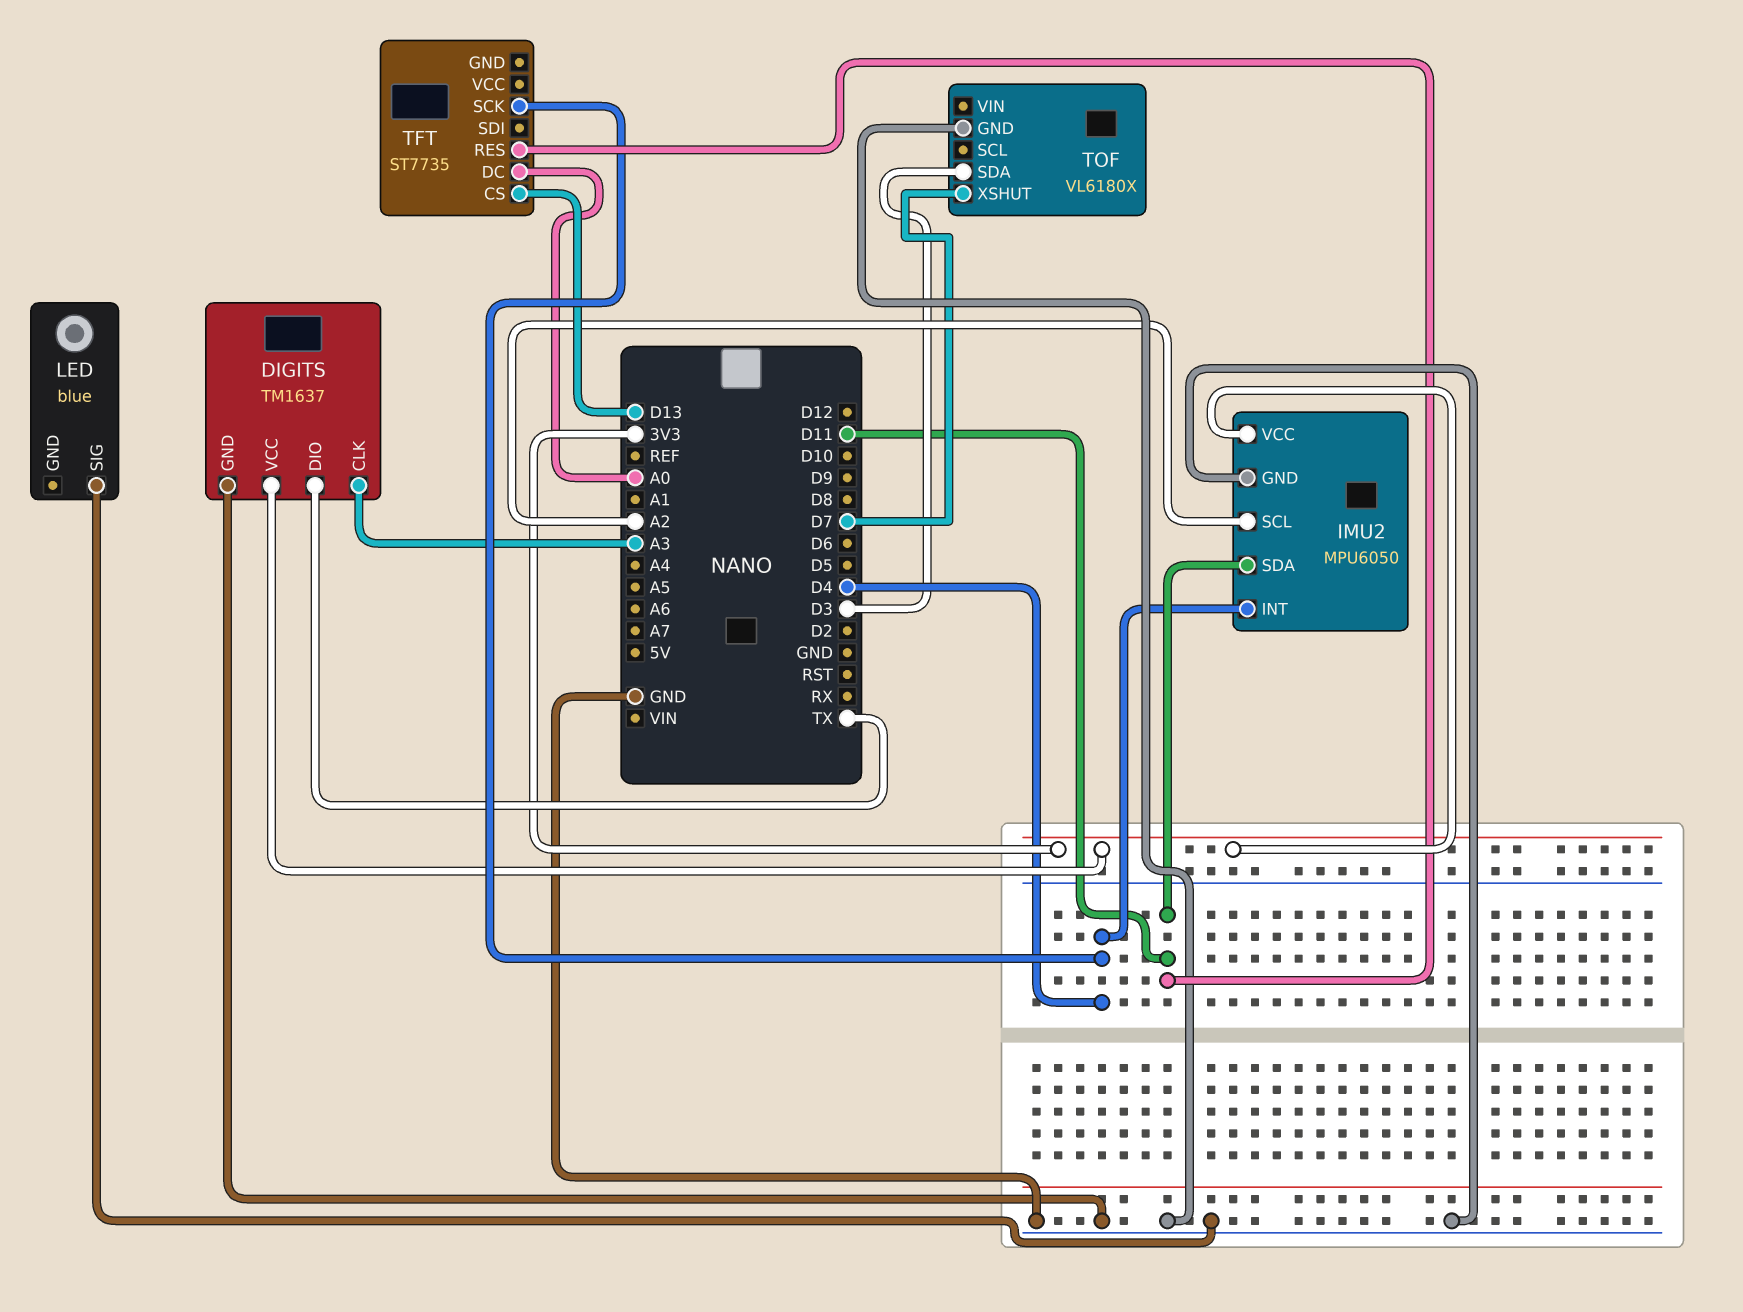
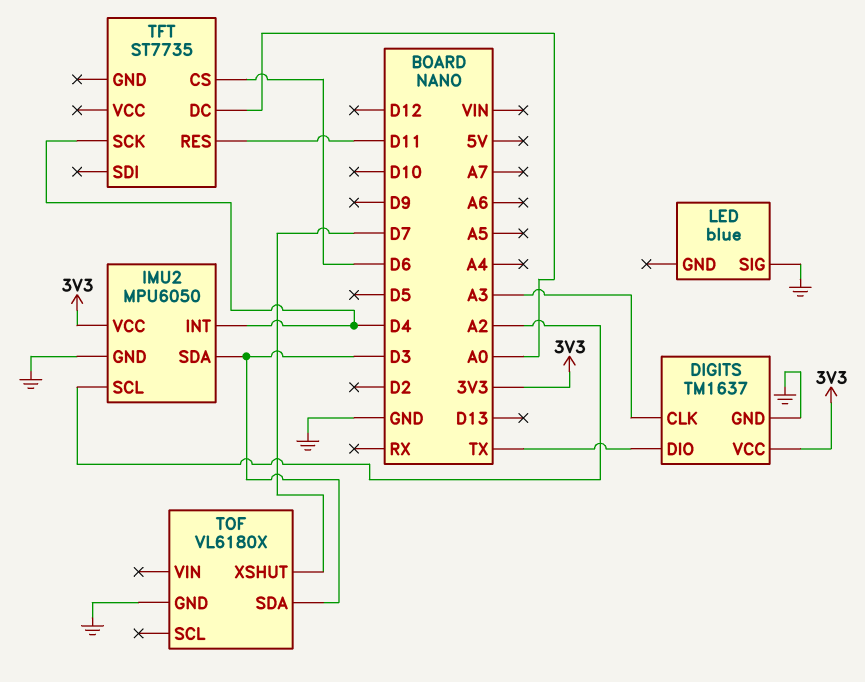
IMU2 pin SDA: D11 -> D3
TFT pin CS: D13 -> D6

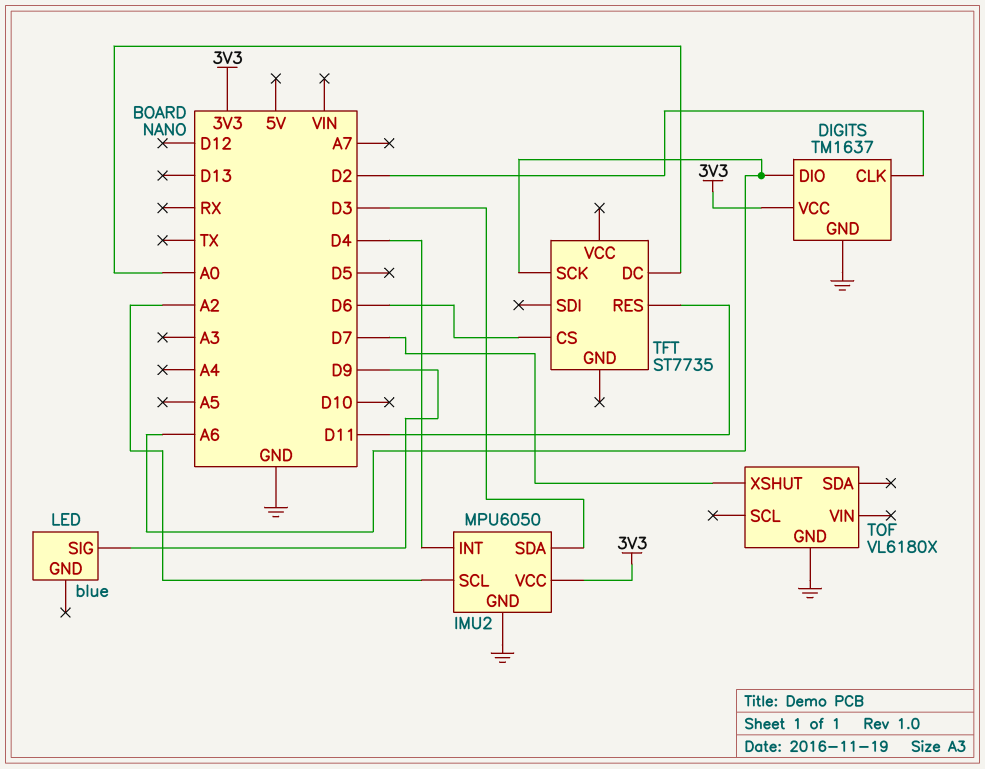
DIGITS pin CLK: A3 -> D2
DIGITS pin DIO: TX -> A6
LED pin SIG: GND -> D9
TFT pin SCK: D4 -> A6
TOF pin SDA: D3 -> none

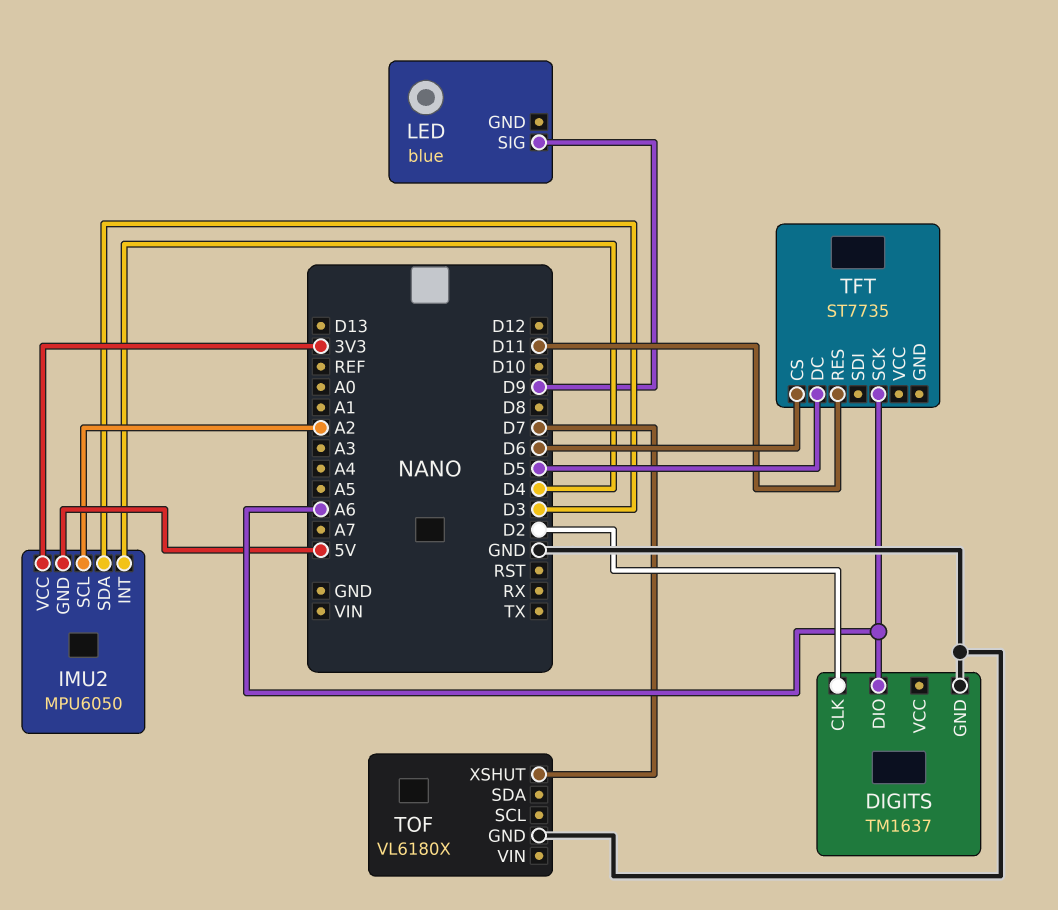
DIGITS pin VCC: 3V3 -> none
IMU2 pin GND: GND -> 5V
TFT pin DC: A0 -> D5

